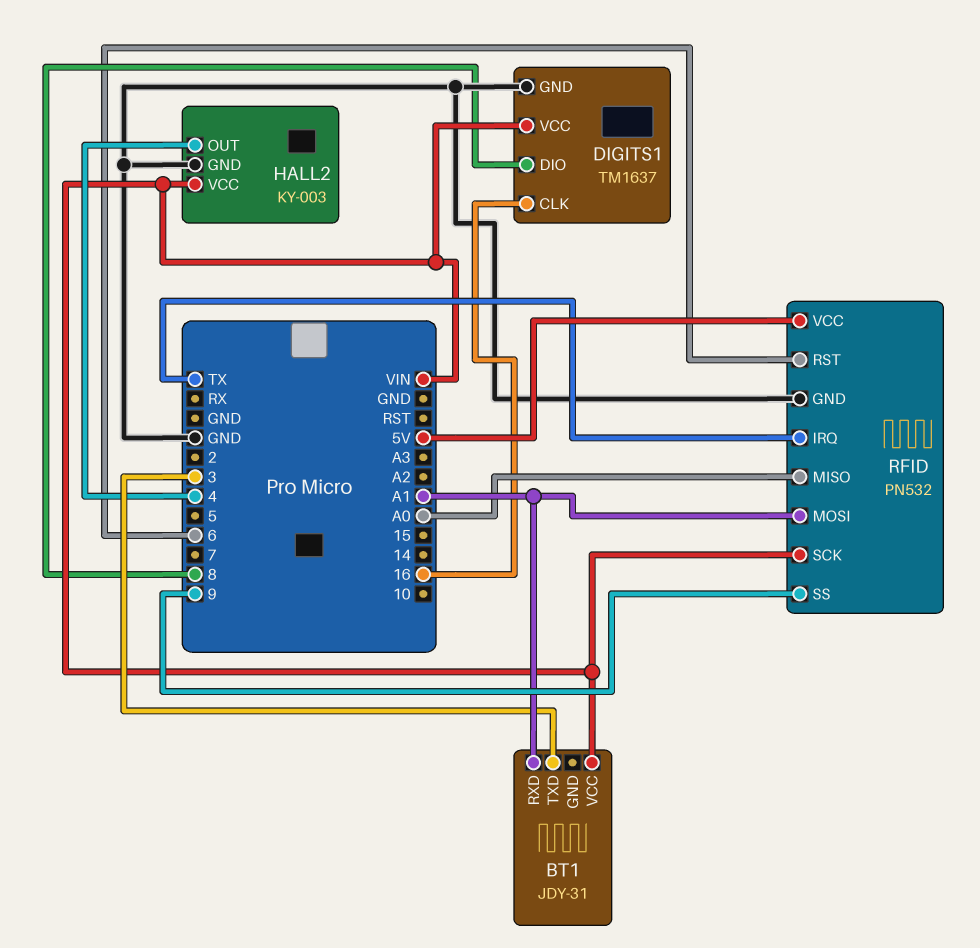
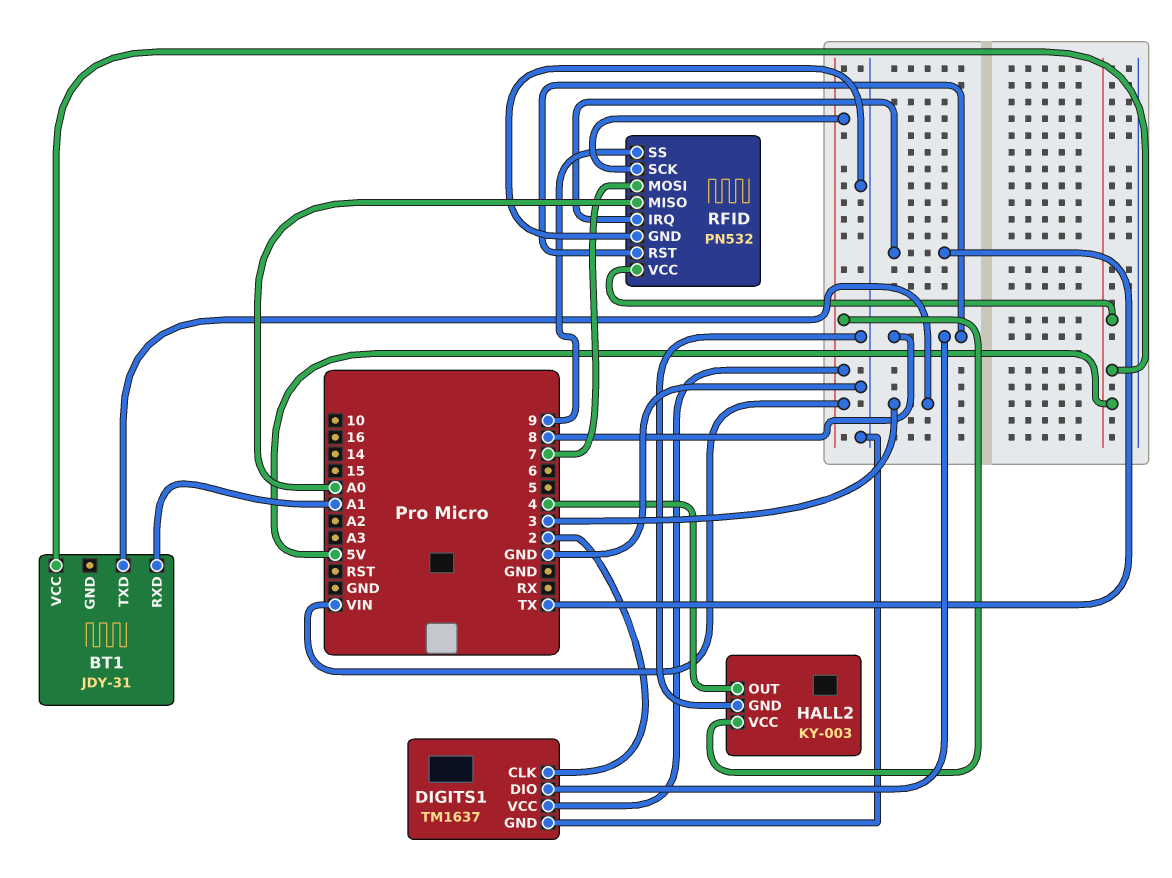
BT1 pin VCC: VIN -> 5V
DIGITS1 pin CLK: 16 -> 2
RFID pin MOSI: A1 -> 7
RFID pin RST: 6 -> 8

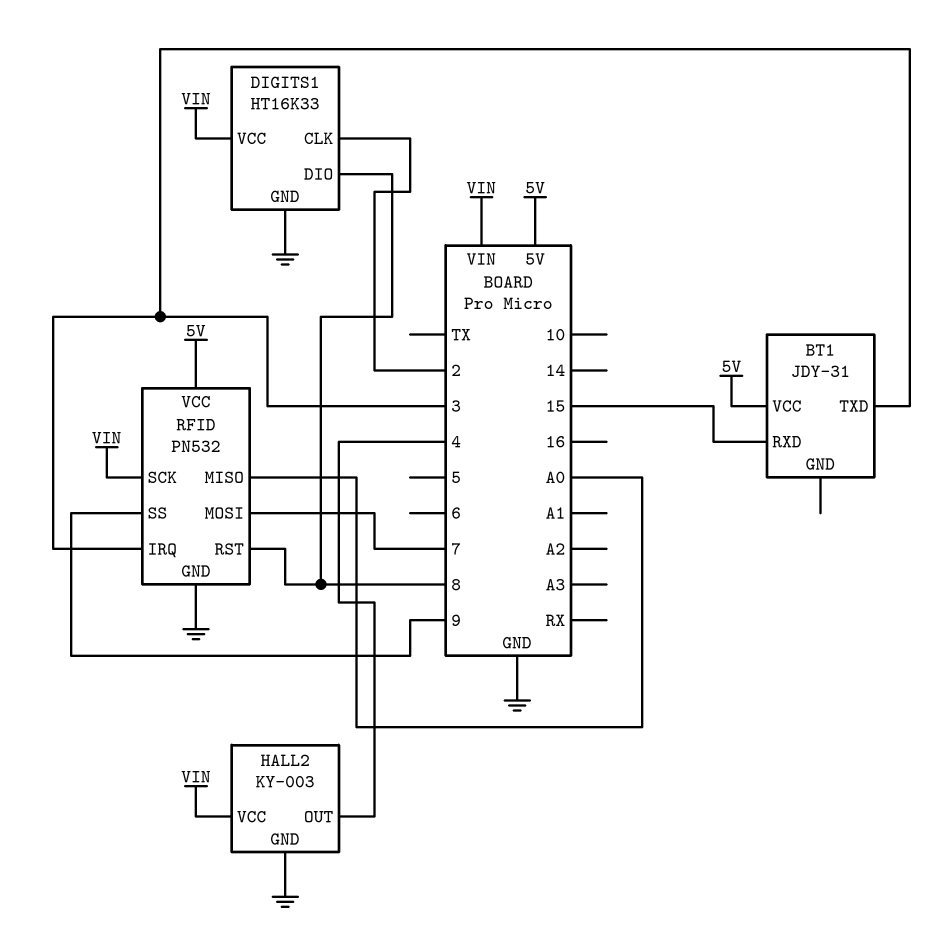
BT1 pin RXD: A1 -> 15
DIGITS1: TM1637 -> HT16K33
RFID pin IRQ: TX -> 3

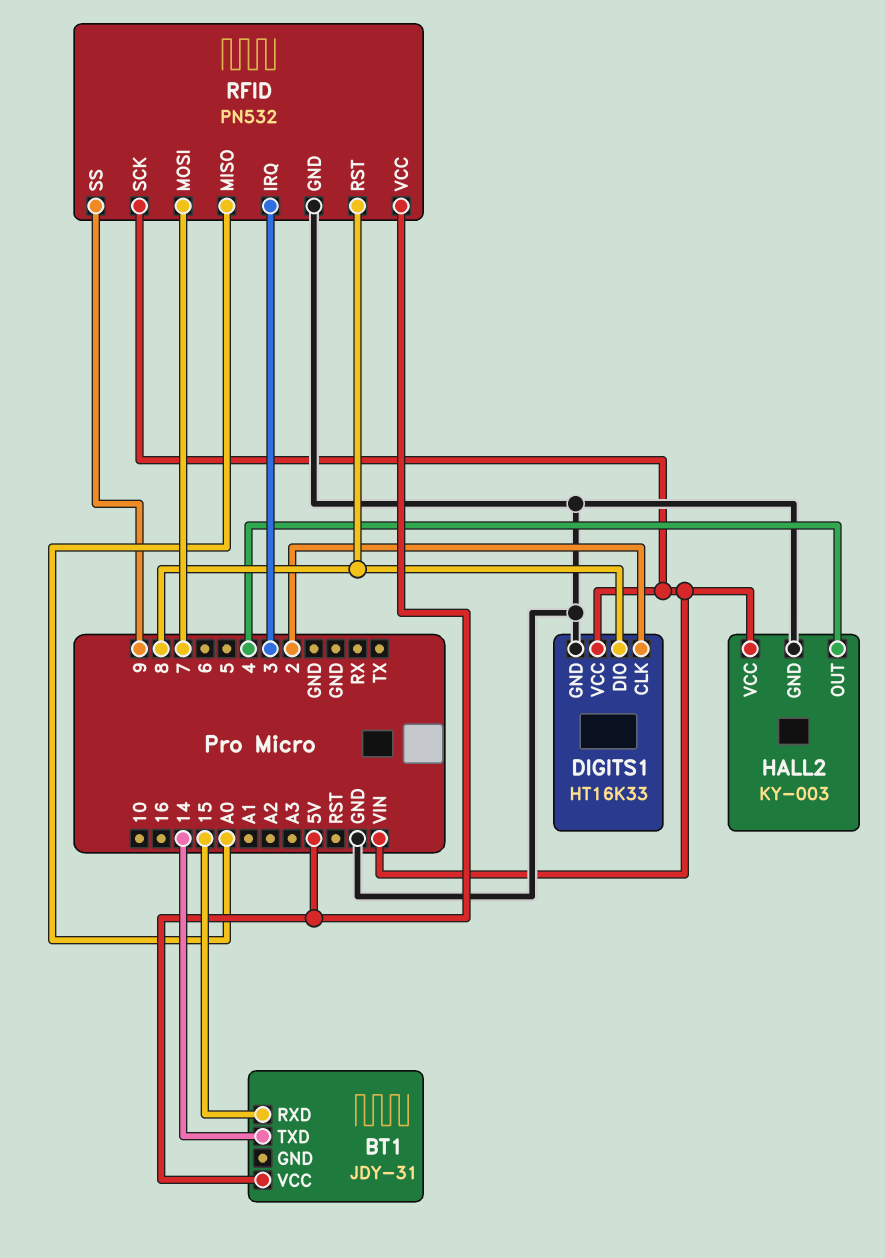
BT1 pin TXD: 3 -> 14

